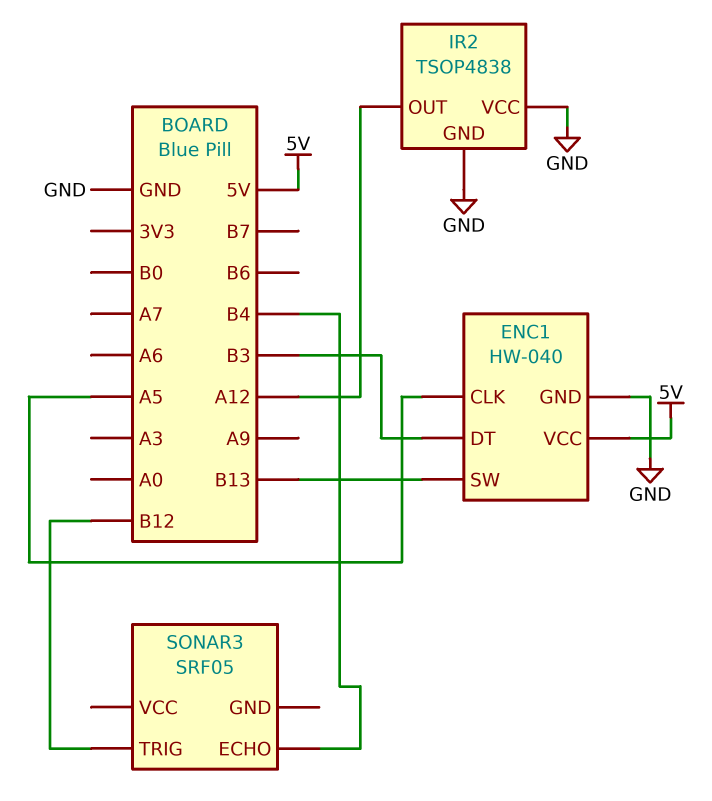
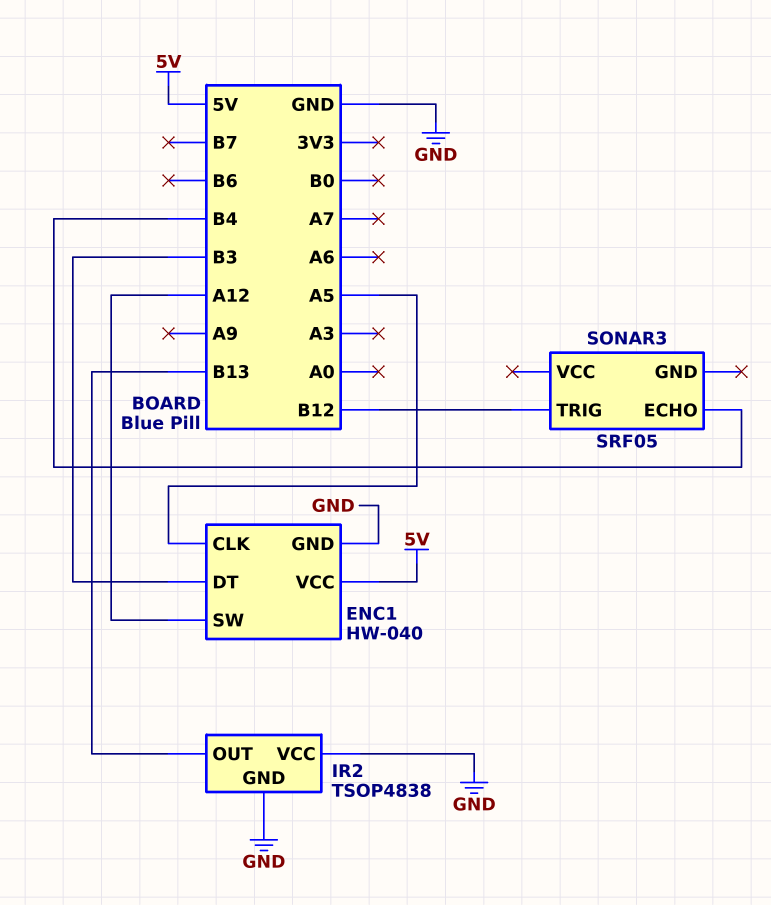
ENC1 pin SW: B13 -> A12
IR2 pin OUT: A12 -> B13

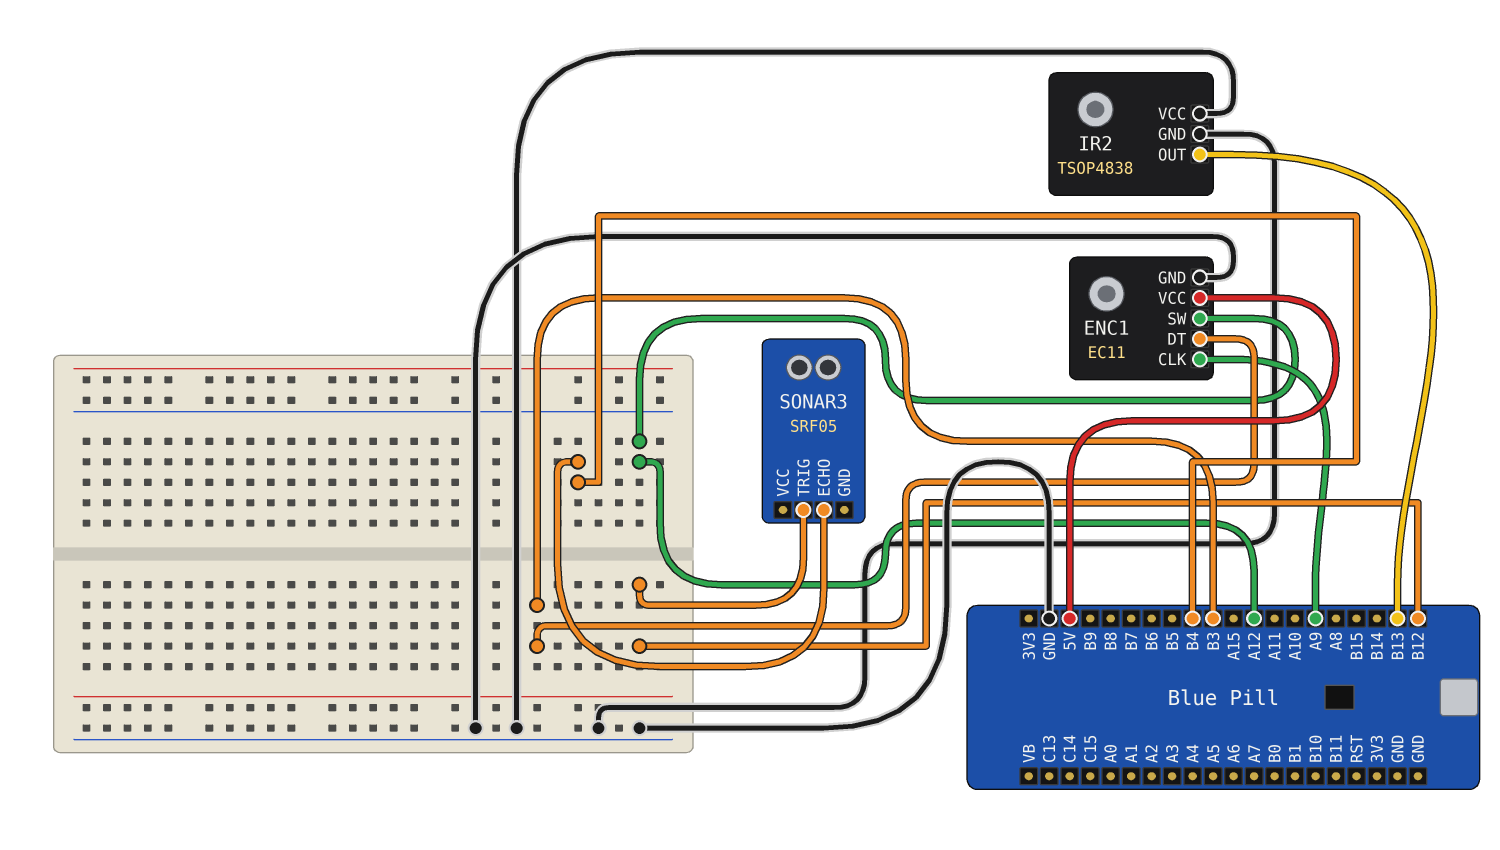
ENC1: HW-040 -> EC11
ENC1 pin CLK: A5 -> A9

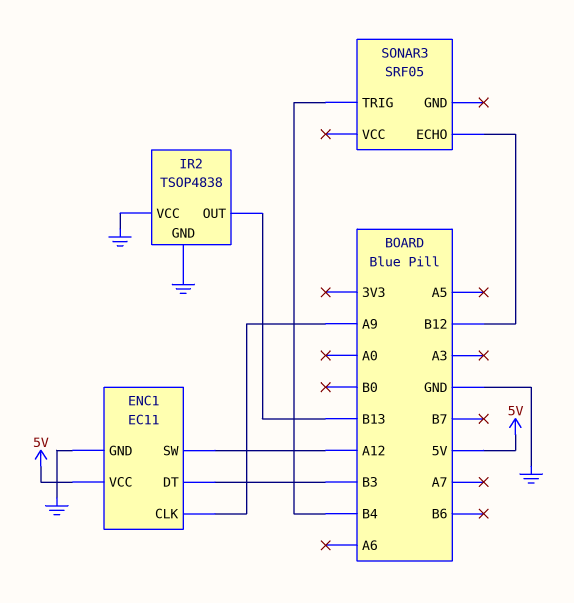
SONAR3 pin ECHO: B4 -> B12
SONAR3 pin TRIG: B12 -> B4

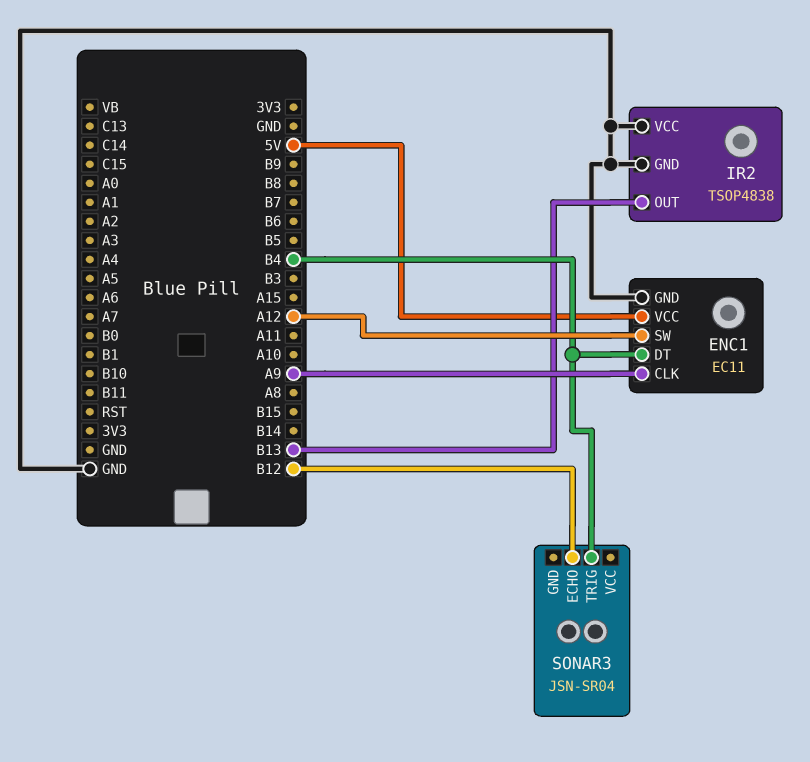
ENC1 pin DT: B3 -> B4
SONAR3: SRF05 -> JSN-SR04

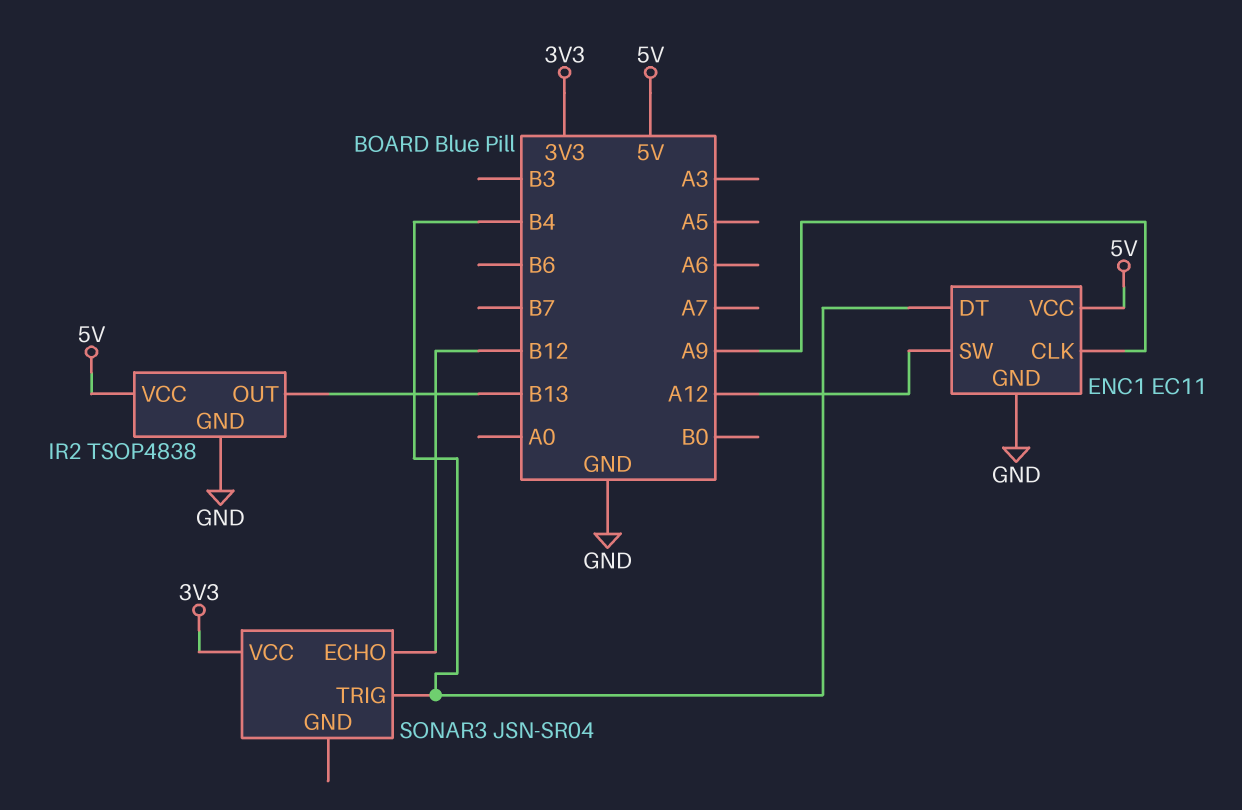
IR2 pin VCC: GND -> 5V
SONAR3 pin VCC: none -> 3V3

